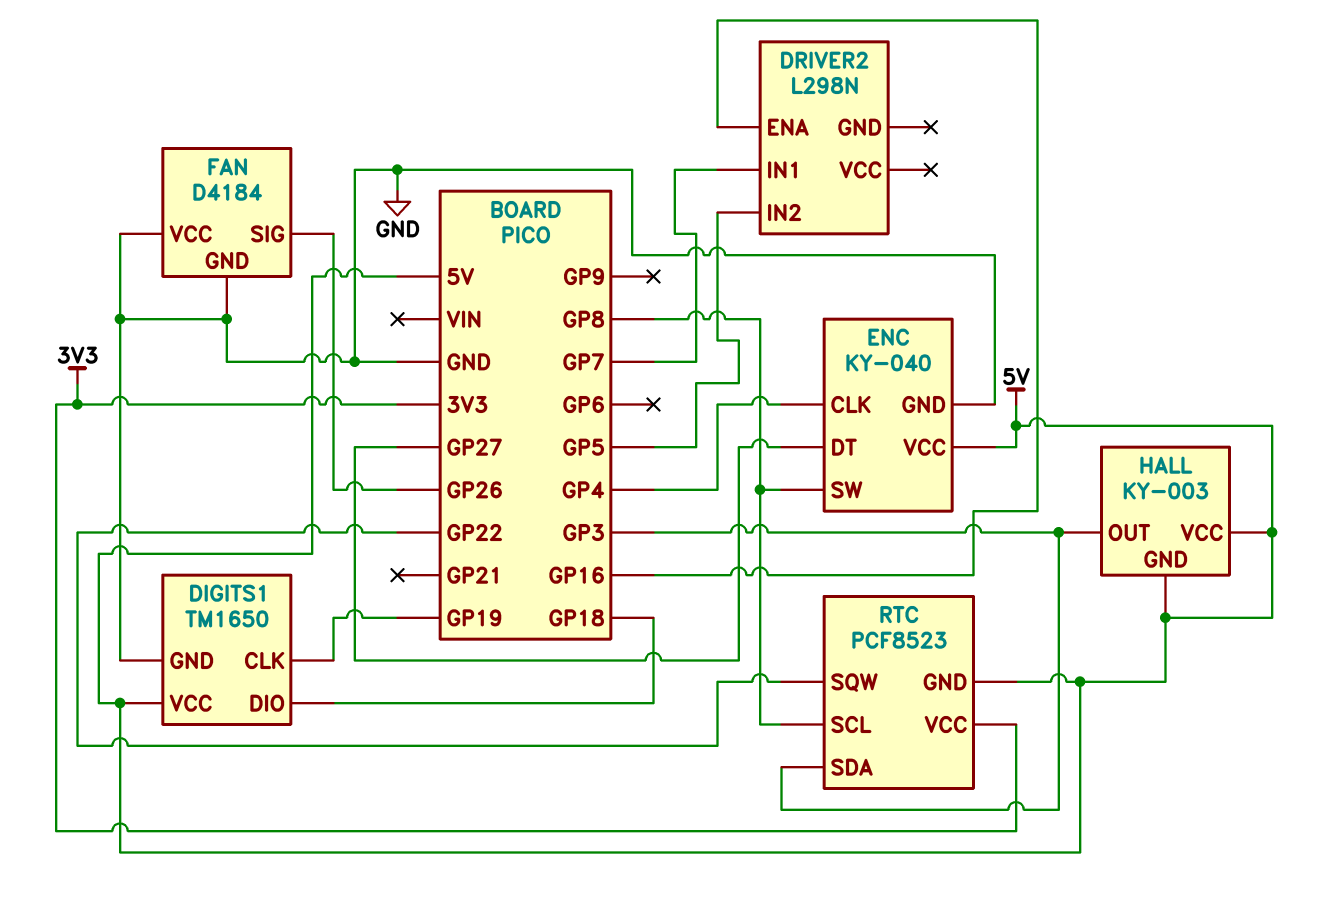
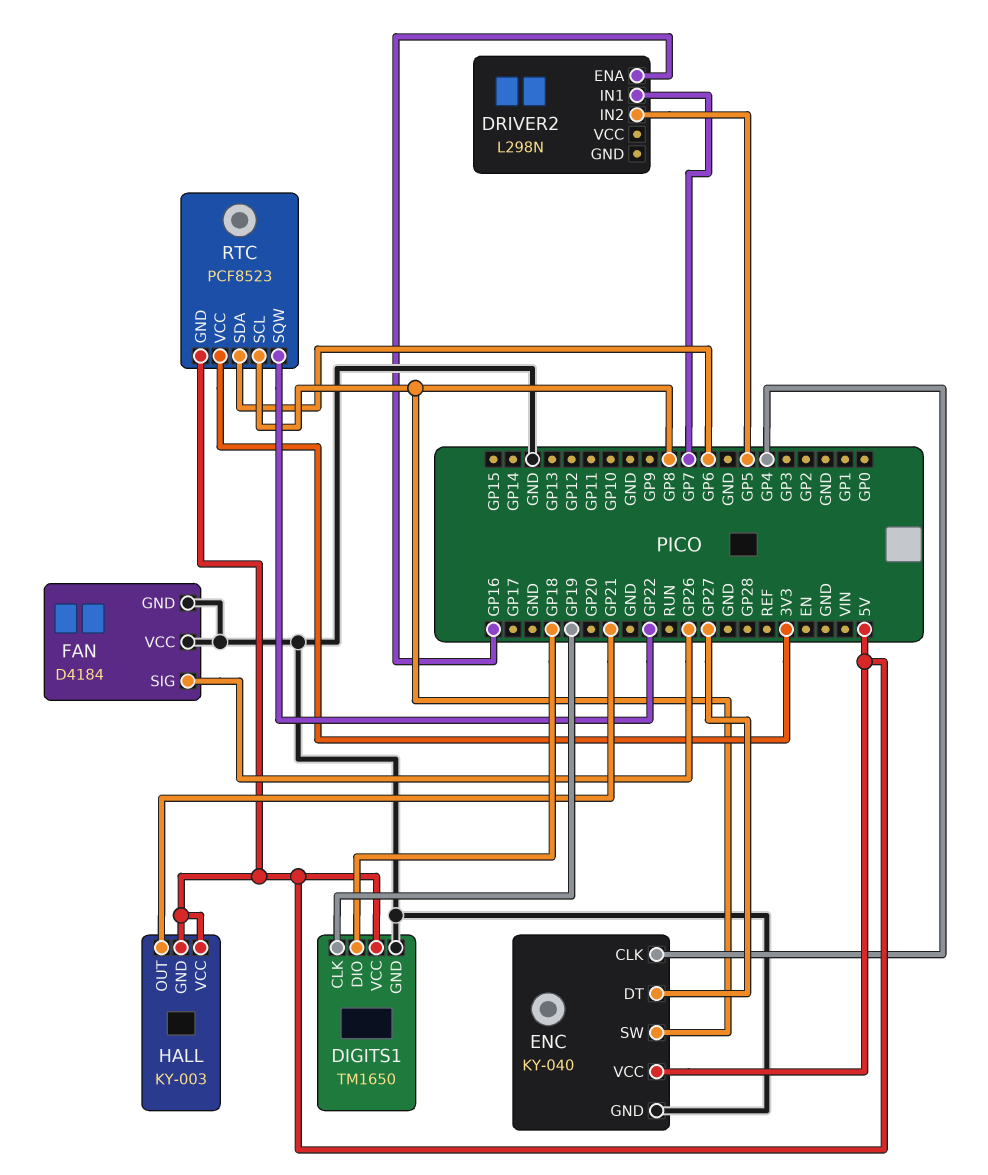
HALL pin OUT: GP3 -> GP21
RTC pin SDA: GP3 -> GP6

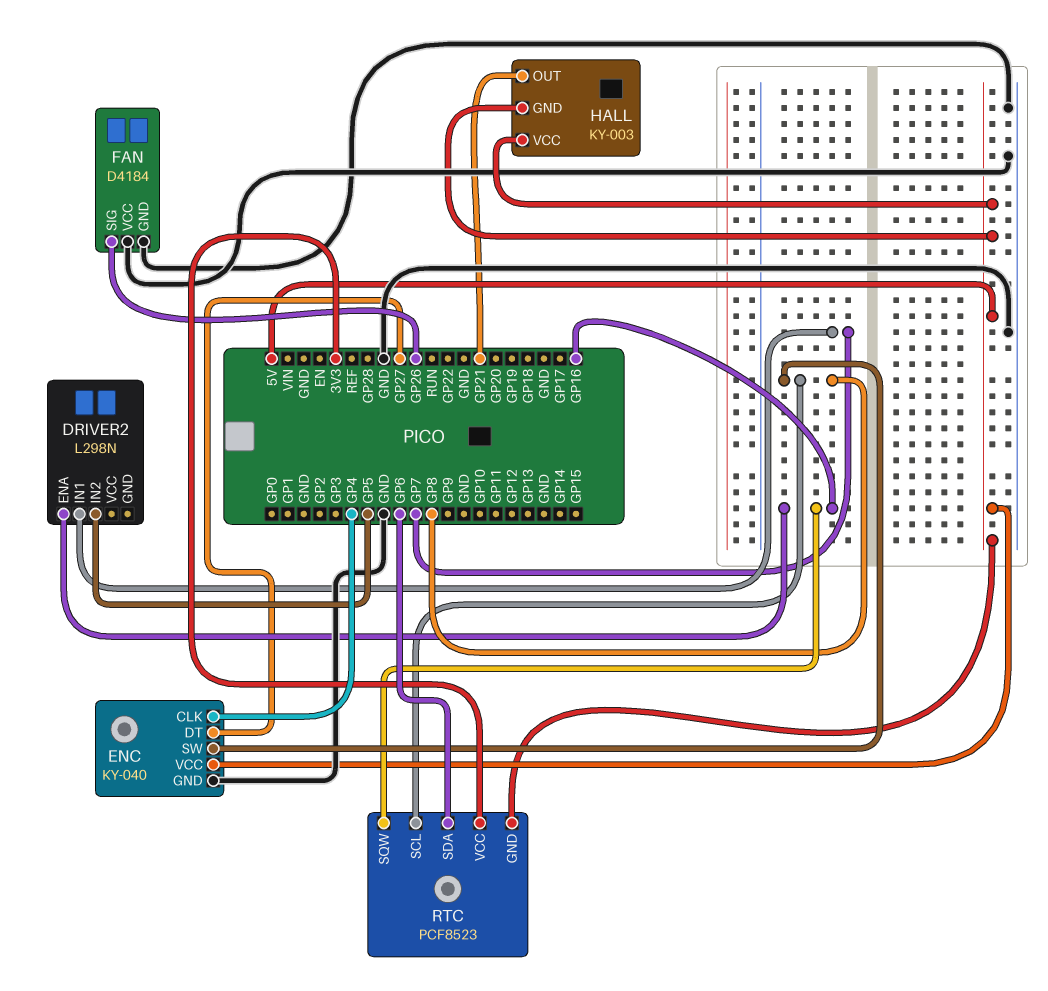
DIGITS1: TM1650 -> none
DIGITS1 pin CLK: GP19 -> none
DIGITS1 pin DIO: GP18 -> none
DIGITS1 pin GND: GND -> none
DIGITS1 pin VCC: 5V -> none
RTC pin SQW: GP22 -> GP16

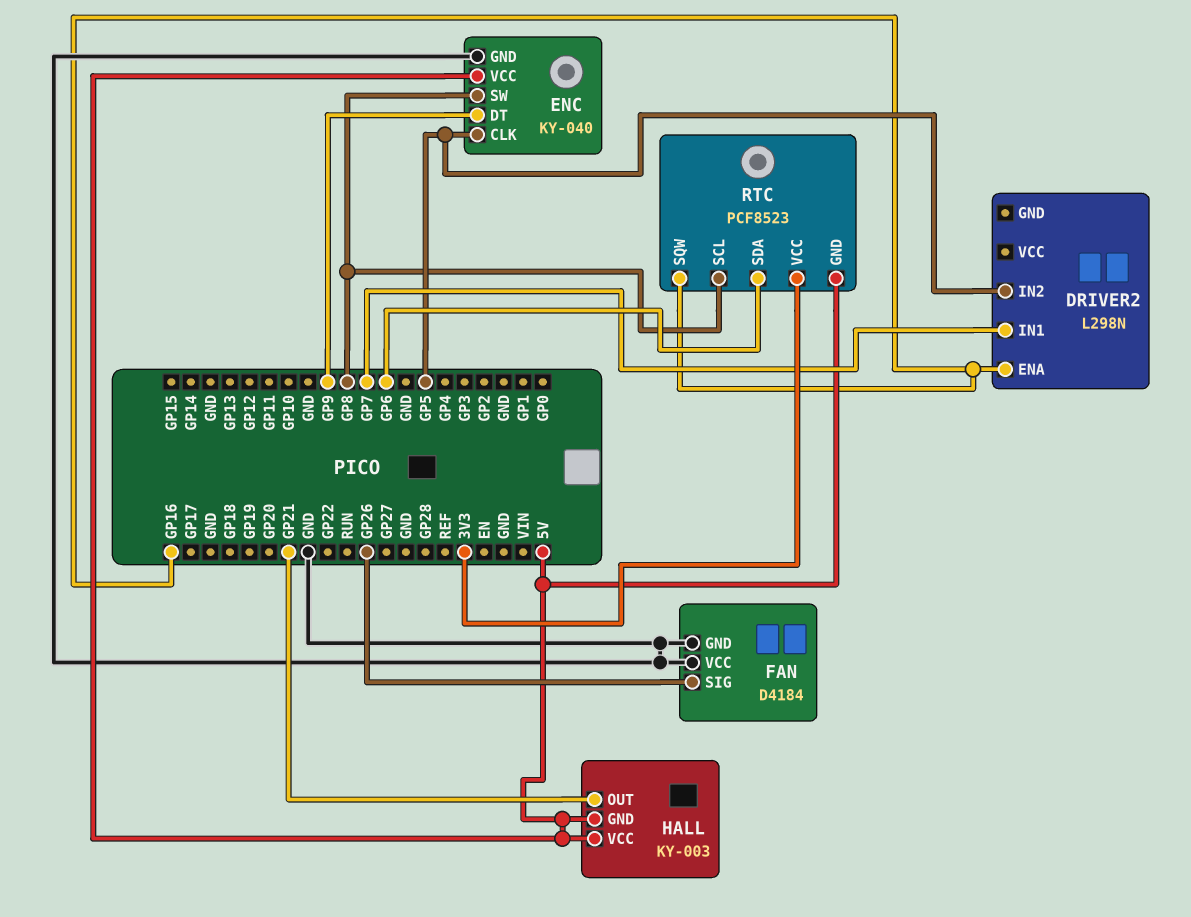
ENC pin CLK: GP4 -> GP5
ENC pin DT: GP27 -> GP9

